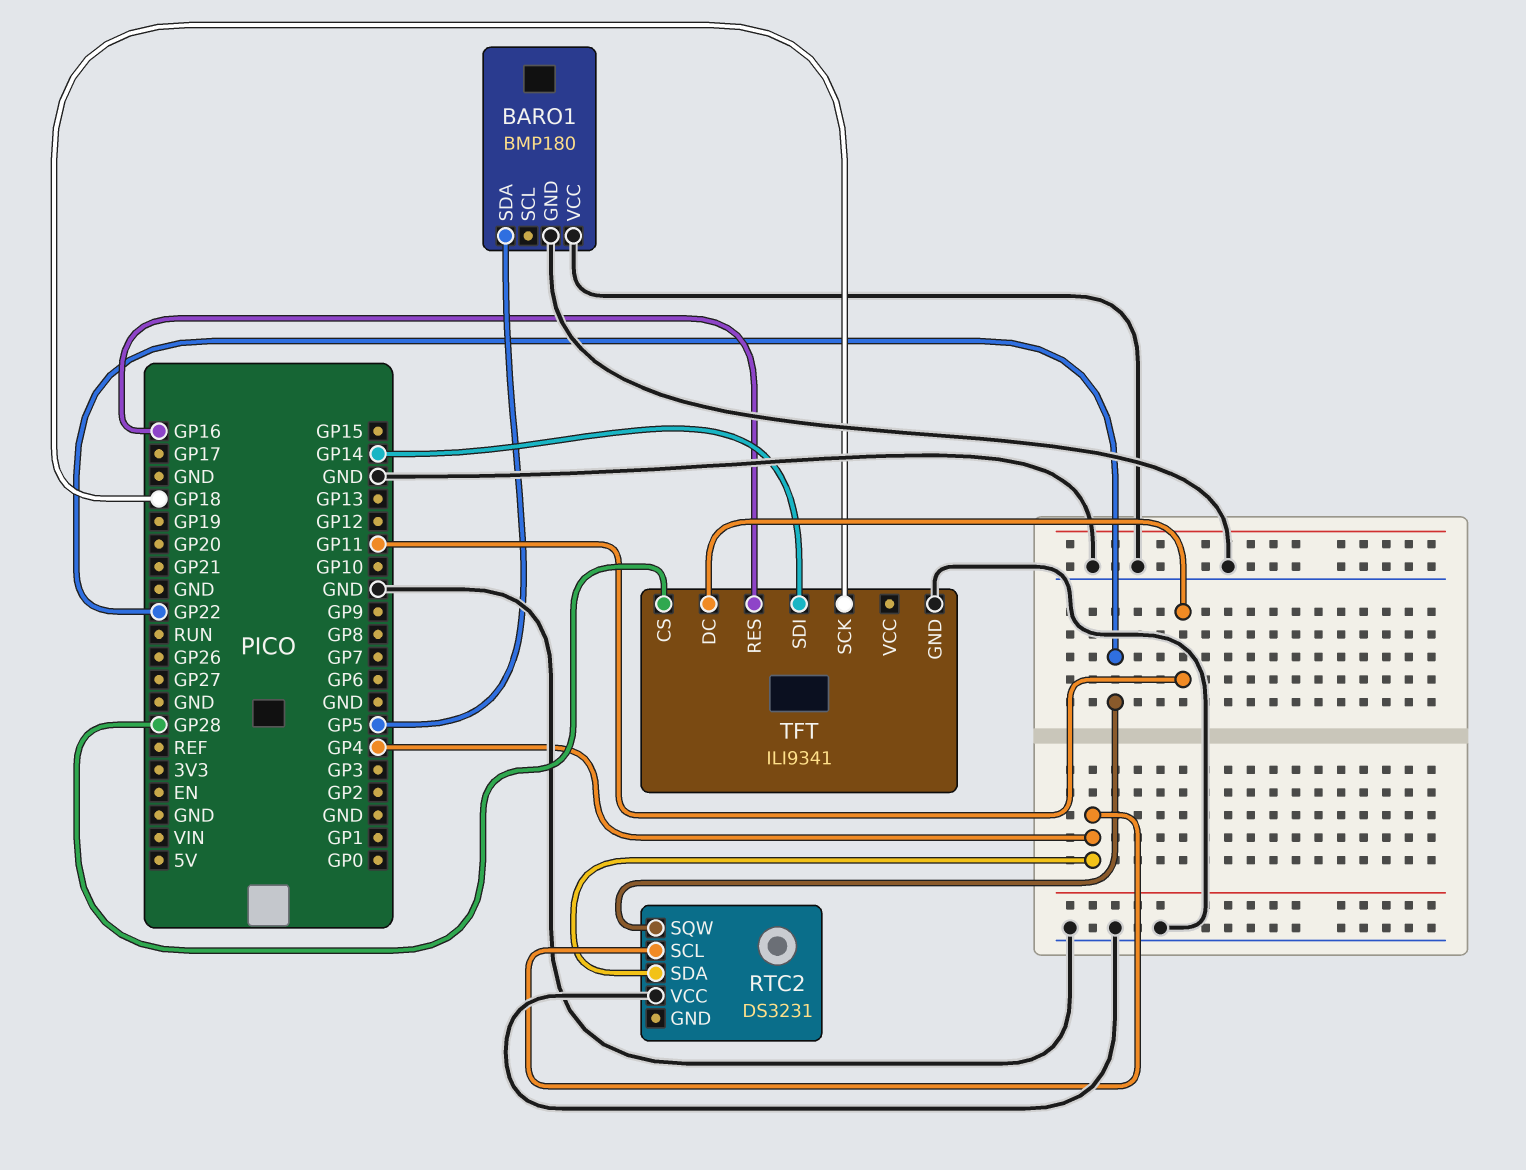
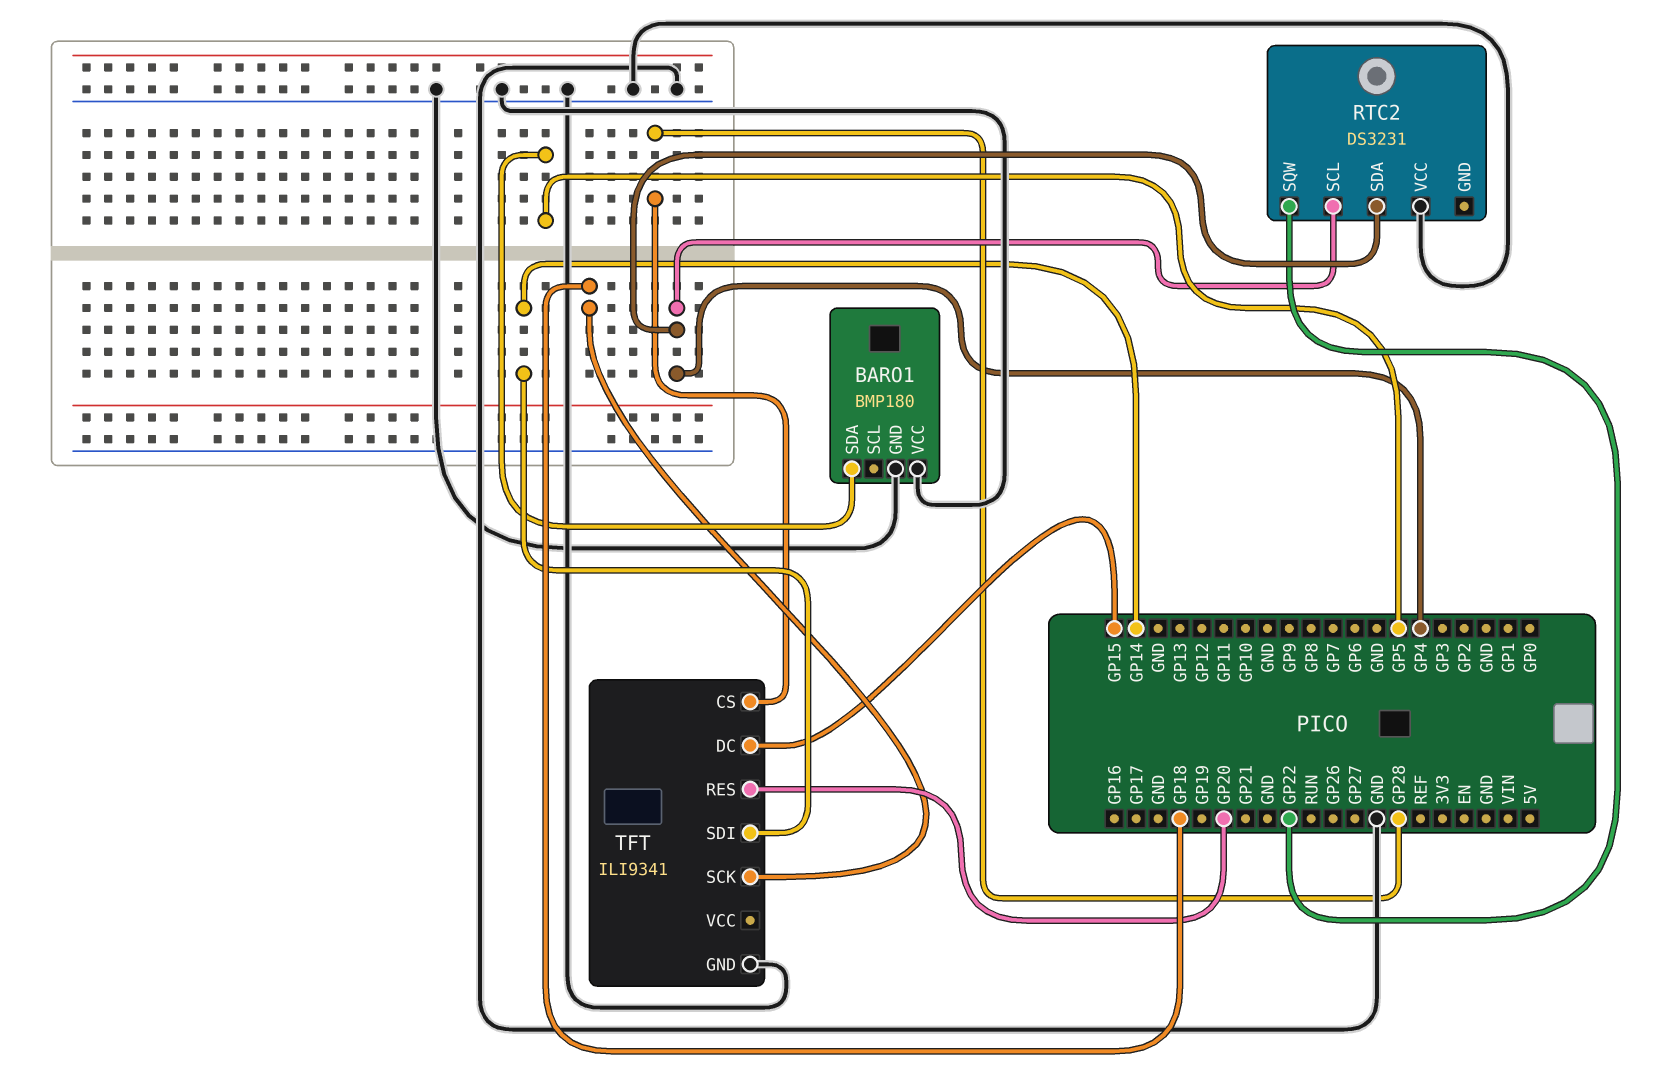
TFT pin DC: GP11 -> GP15
TFT pin RES: GP16 -> GP20

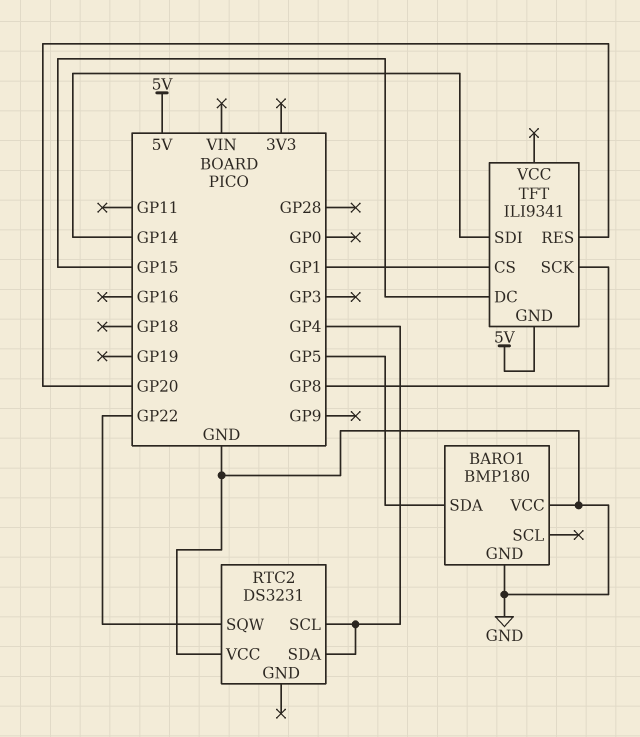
TFT pin CS: GP28 -> GP1
TFT pin GND: GND -> 5V
TFT pin SCK: GP18 -> GP8

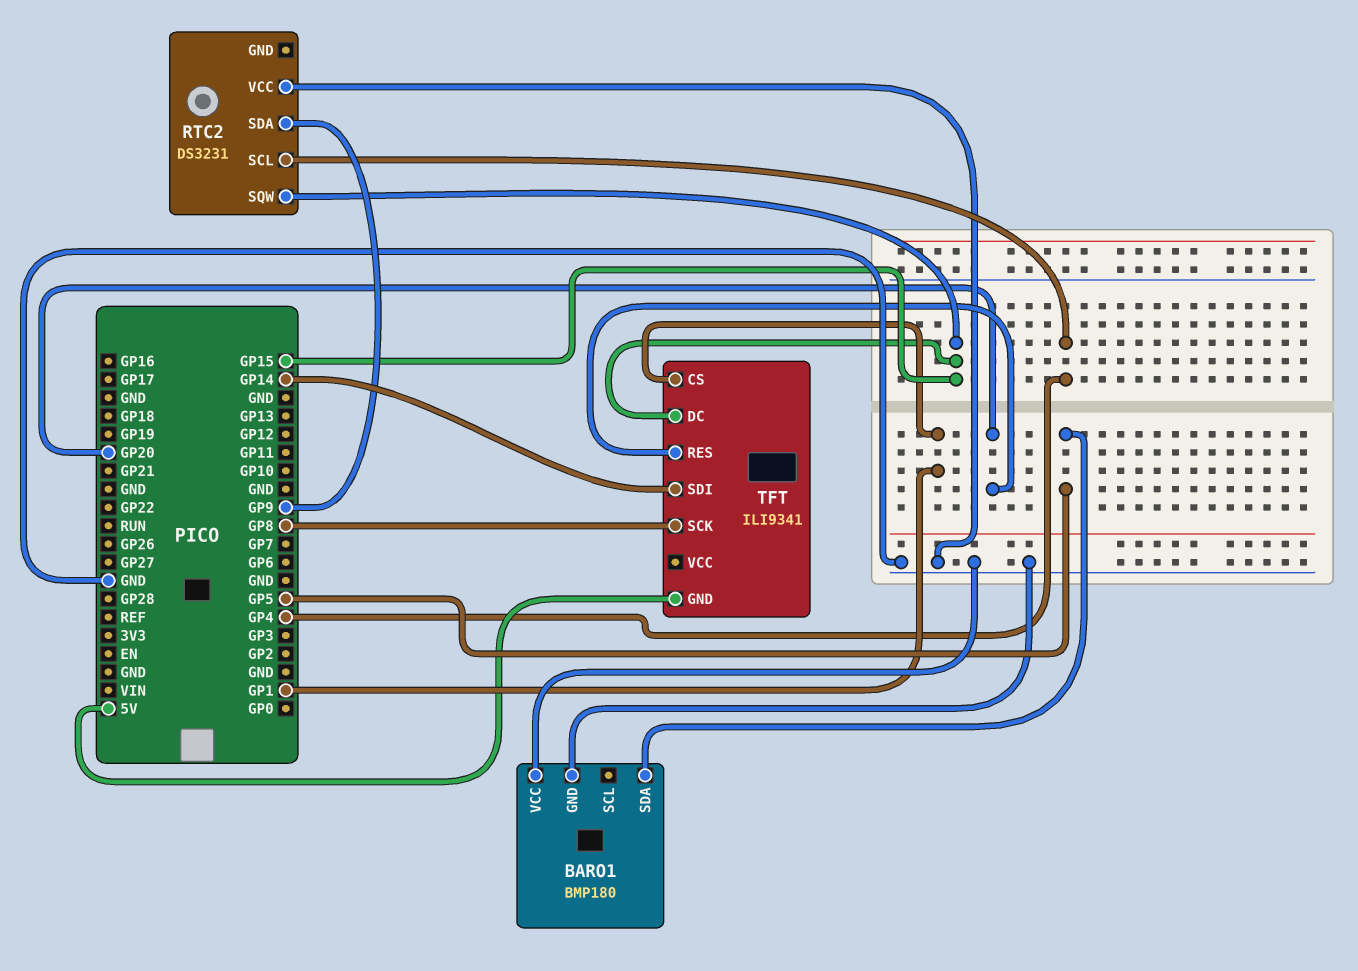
RTC2 pin SDA: GP4 -> GP9
RTC2 pin SQW: GP22 -> GP15

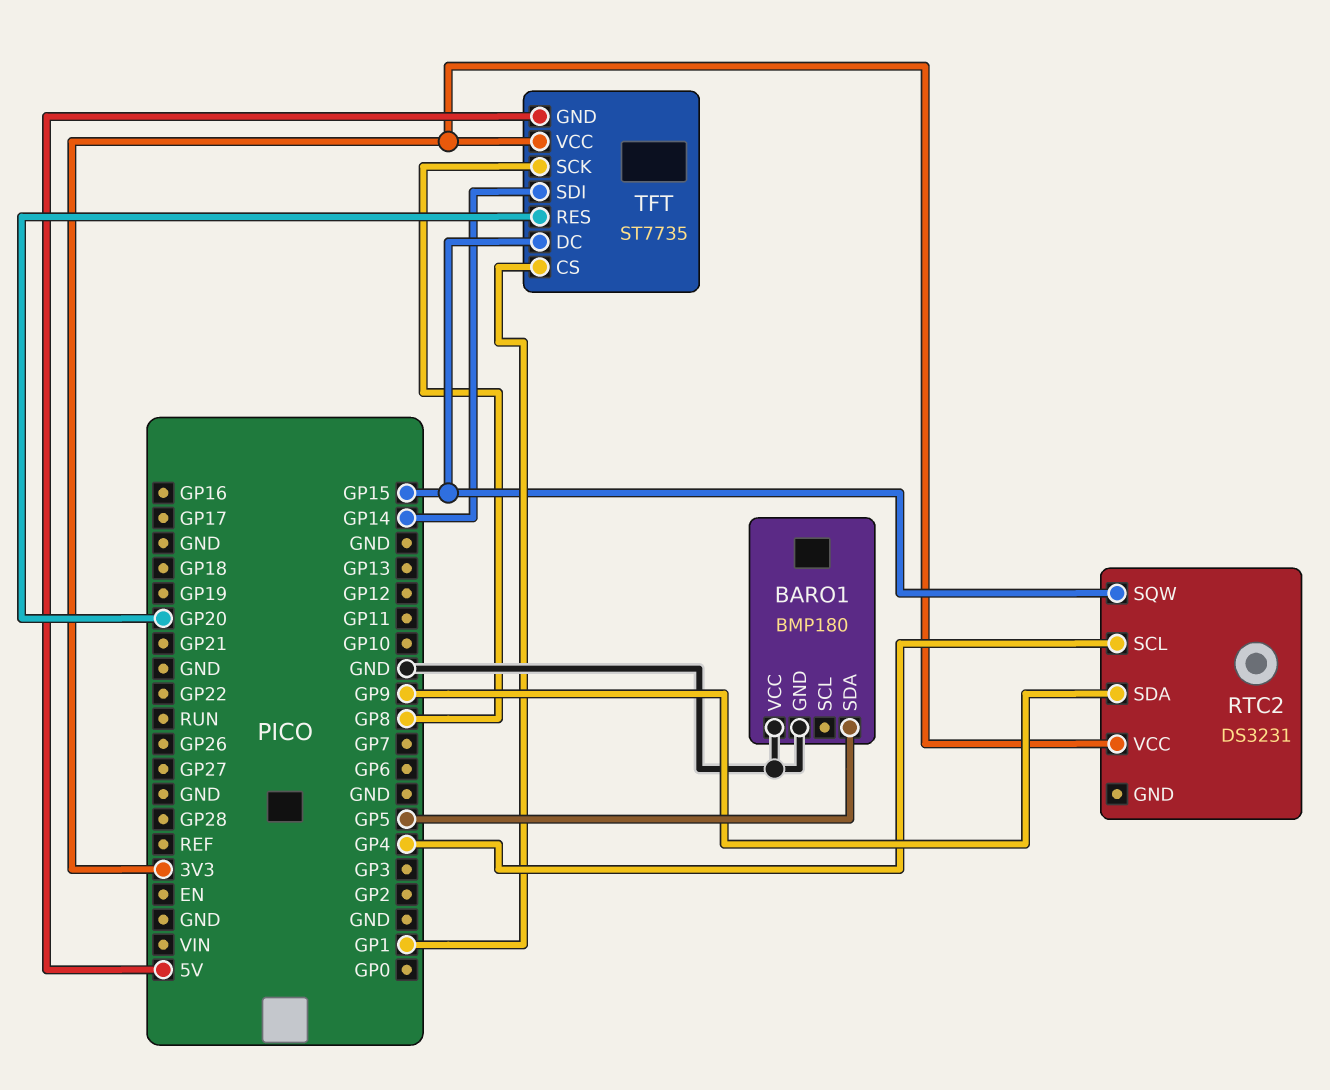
RTC2 pin VCC: GND -> 3V3
TFT: ILI9341 -> ST7735
TFT pin VCC: none -> 3V3

